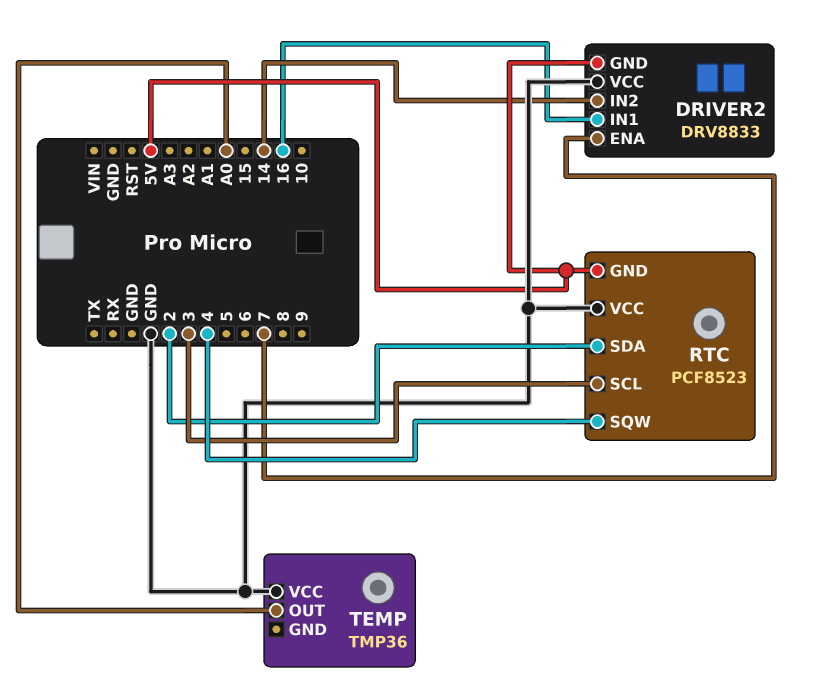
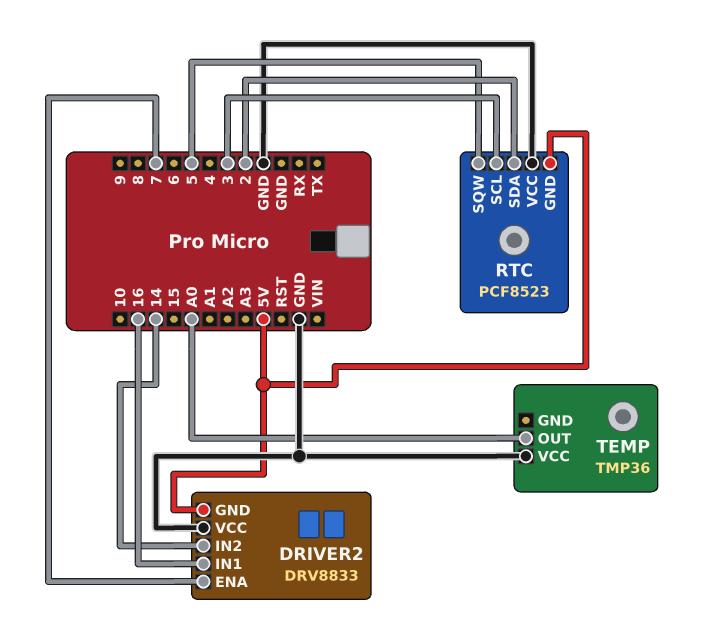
RTC pin SQW: 4 -> 5

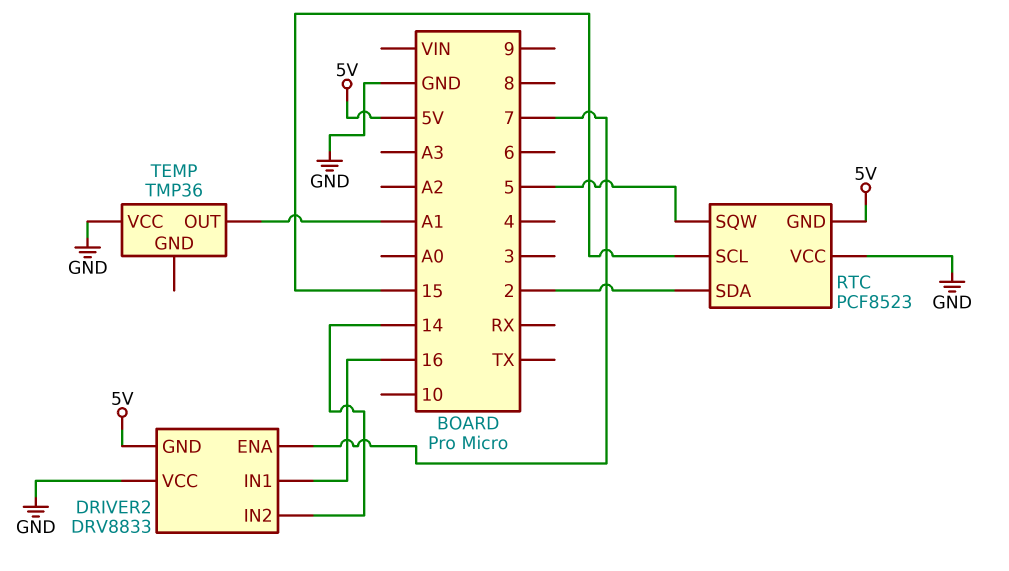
RTC pin SCL: 3 -> 15
TEMP pin OUT: A0 -> A1

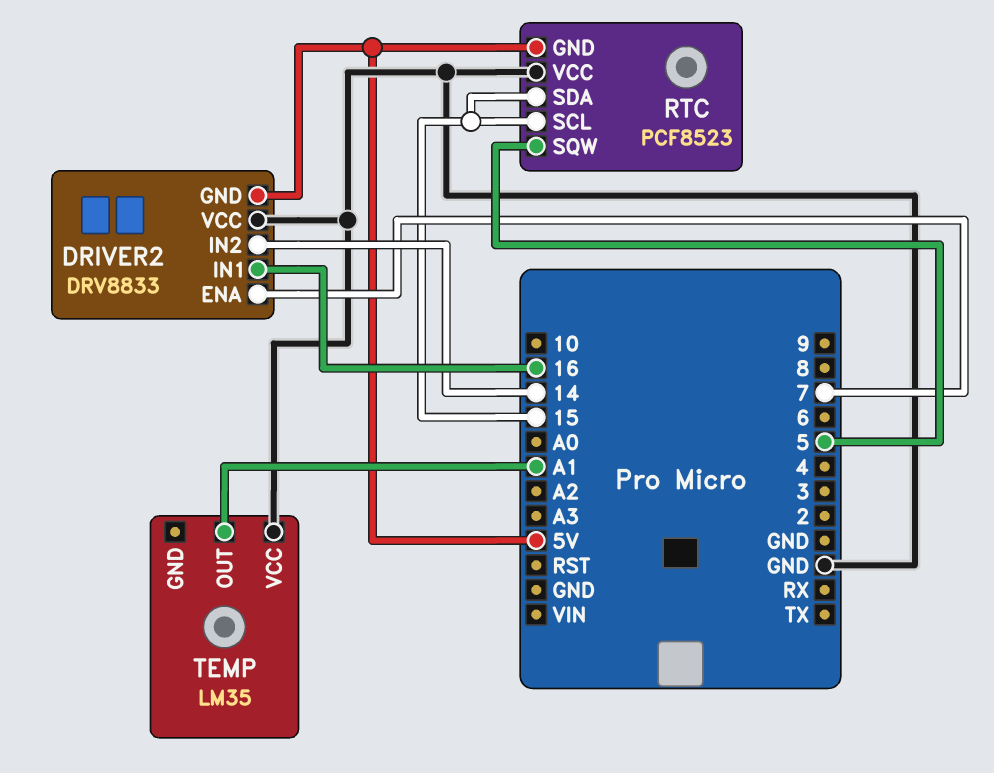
RTC pin SDA: 2 -> 15
TEMP: TMP36 -> LM35

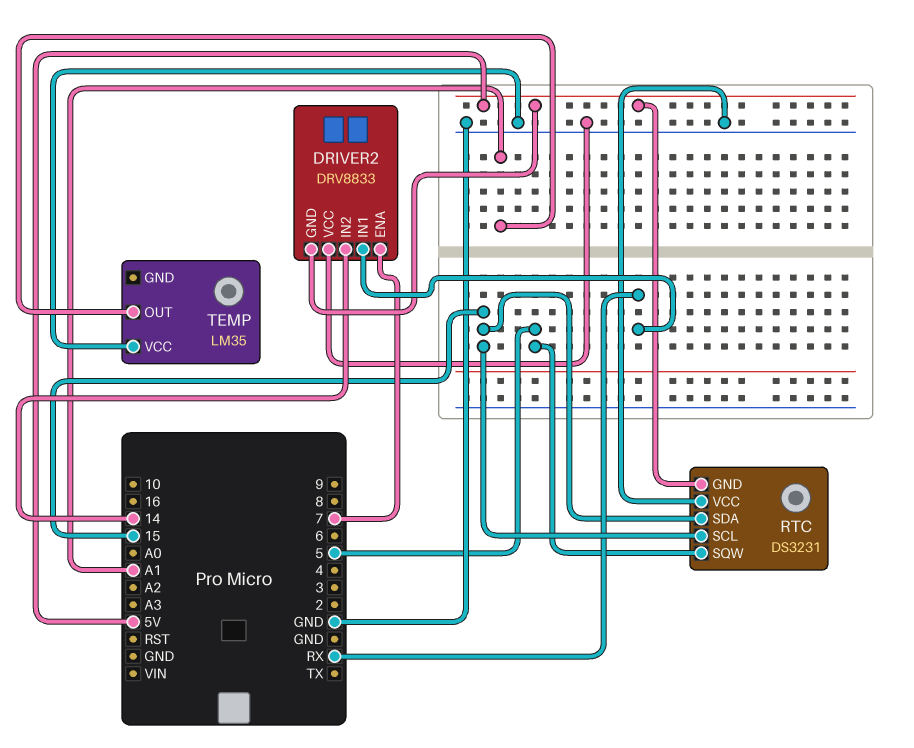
DRIVER2 pin IN1: 16 -> RX
RTC: PCF8523 -> DS3231

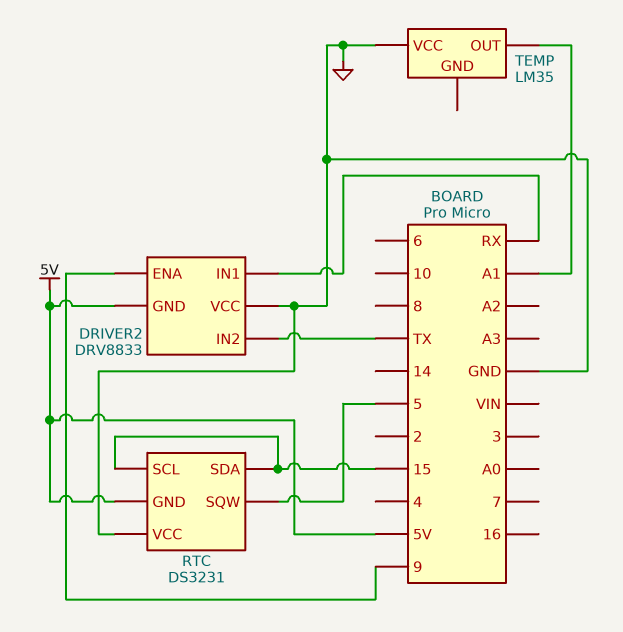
DRIVER2 pin ENA: 7 -> 9
DRIVER2 pin IN2: 14 -> TX

